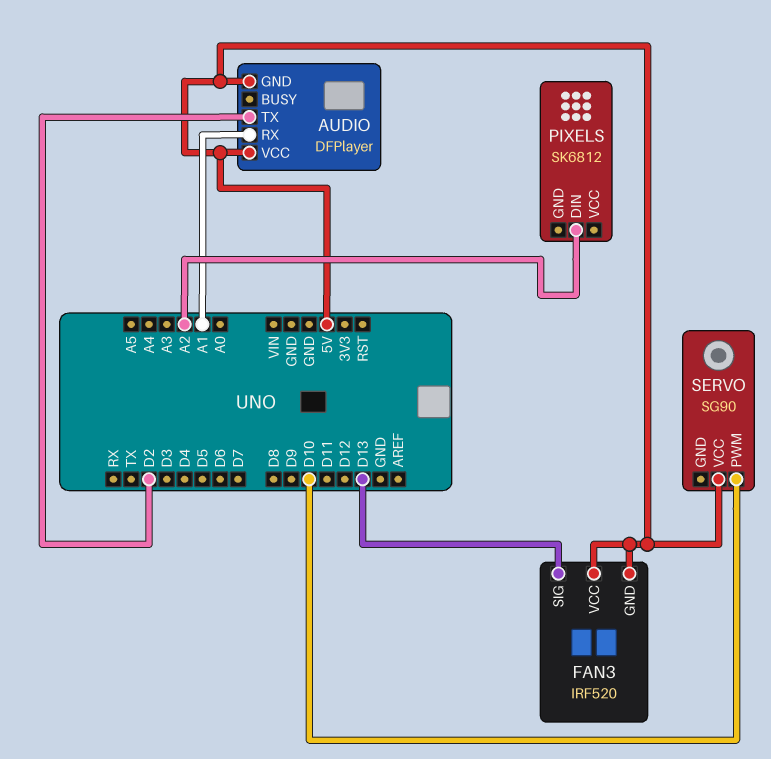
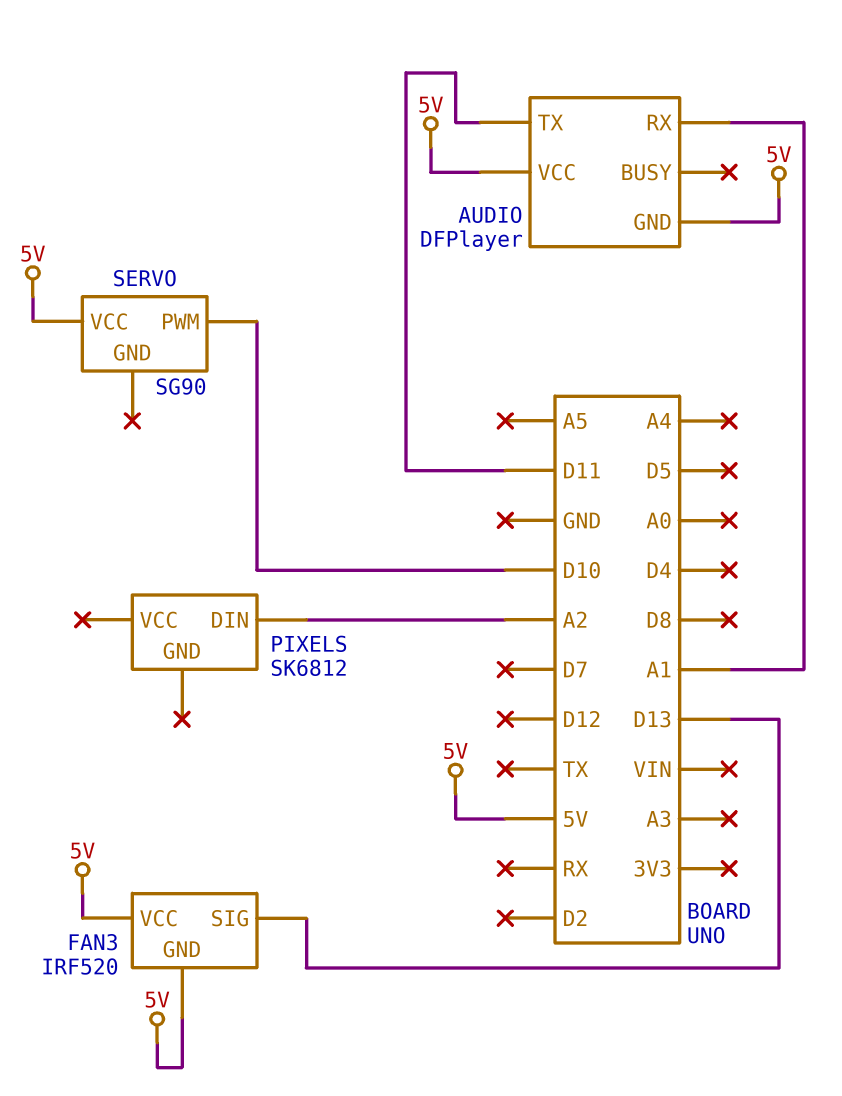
AUDIO pin TX: D2 -> D11

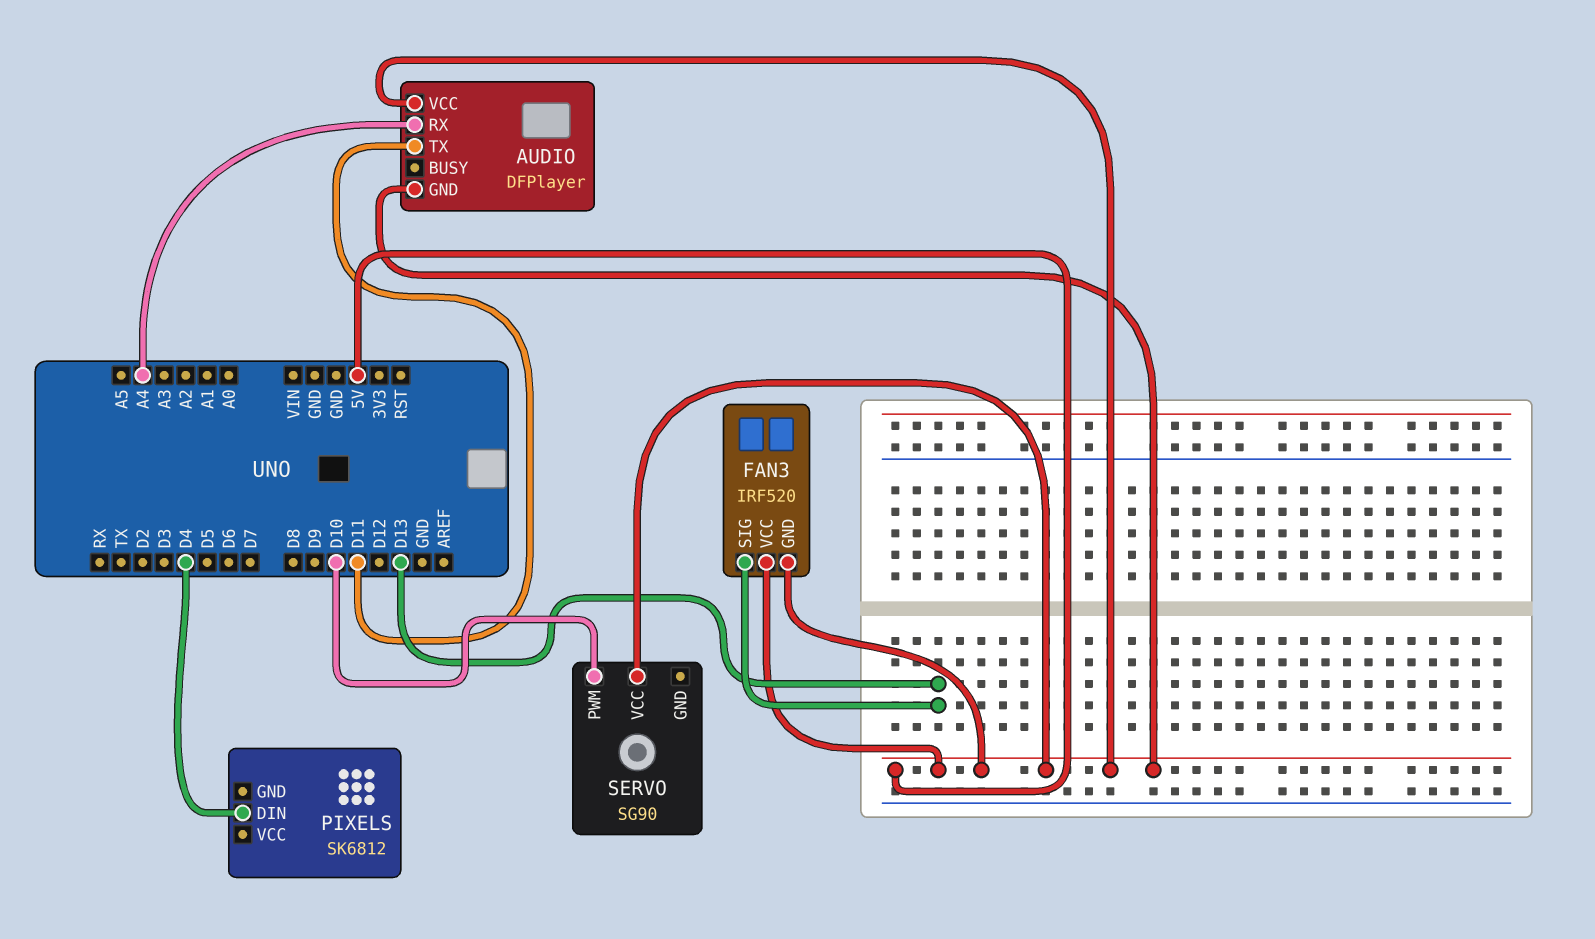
AUDIO pin RX: A1 -> A4
PIXELS pin DIN: A2 -> D4

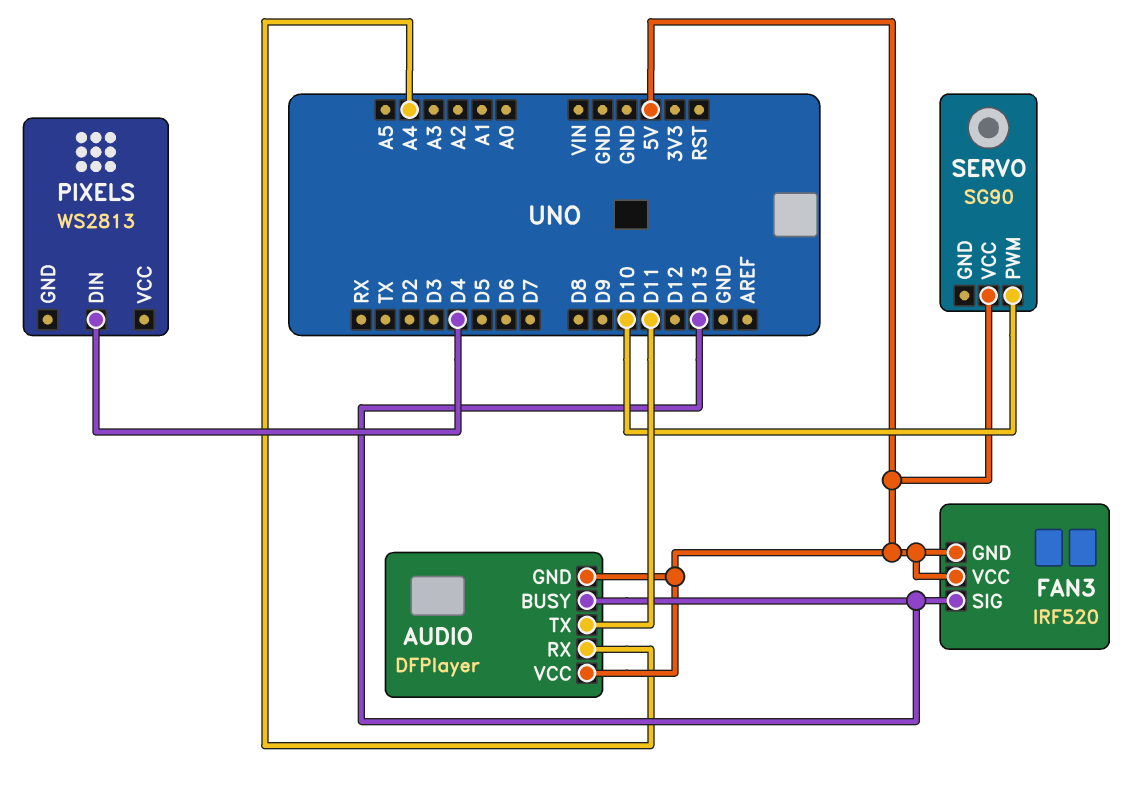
AUDIO pin BUSY: none -> D13
PIXELS: SK6812 -> WS2813

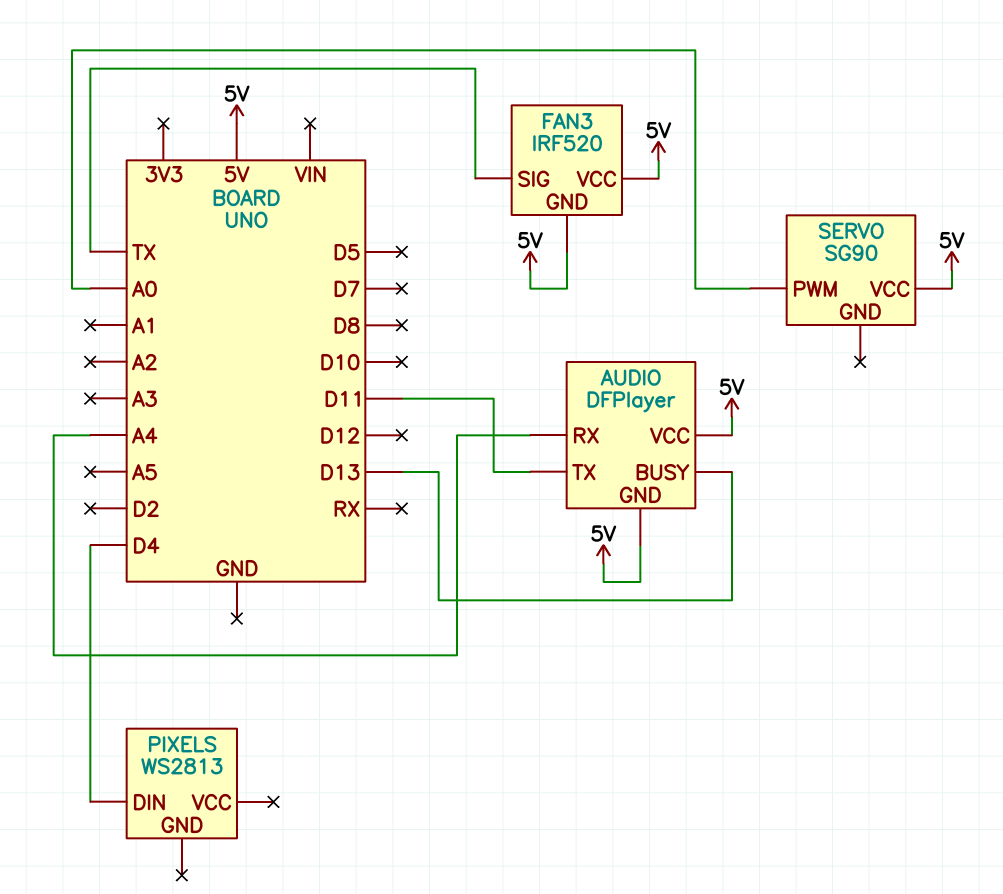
FAN3 pin SIG: D13 -> TX
SERVO pin PWM: D10 -> A0

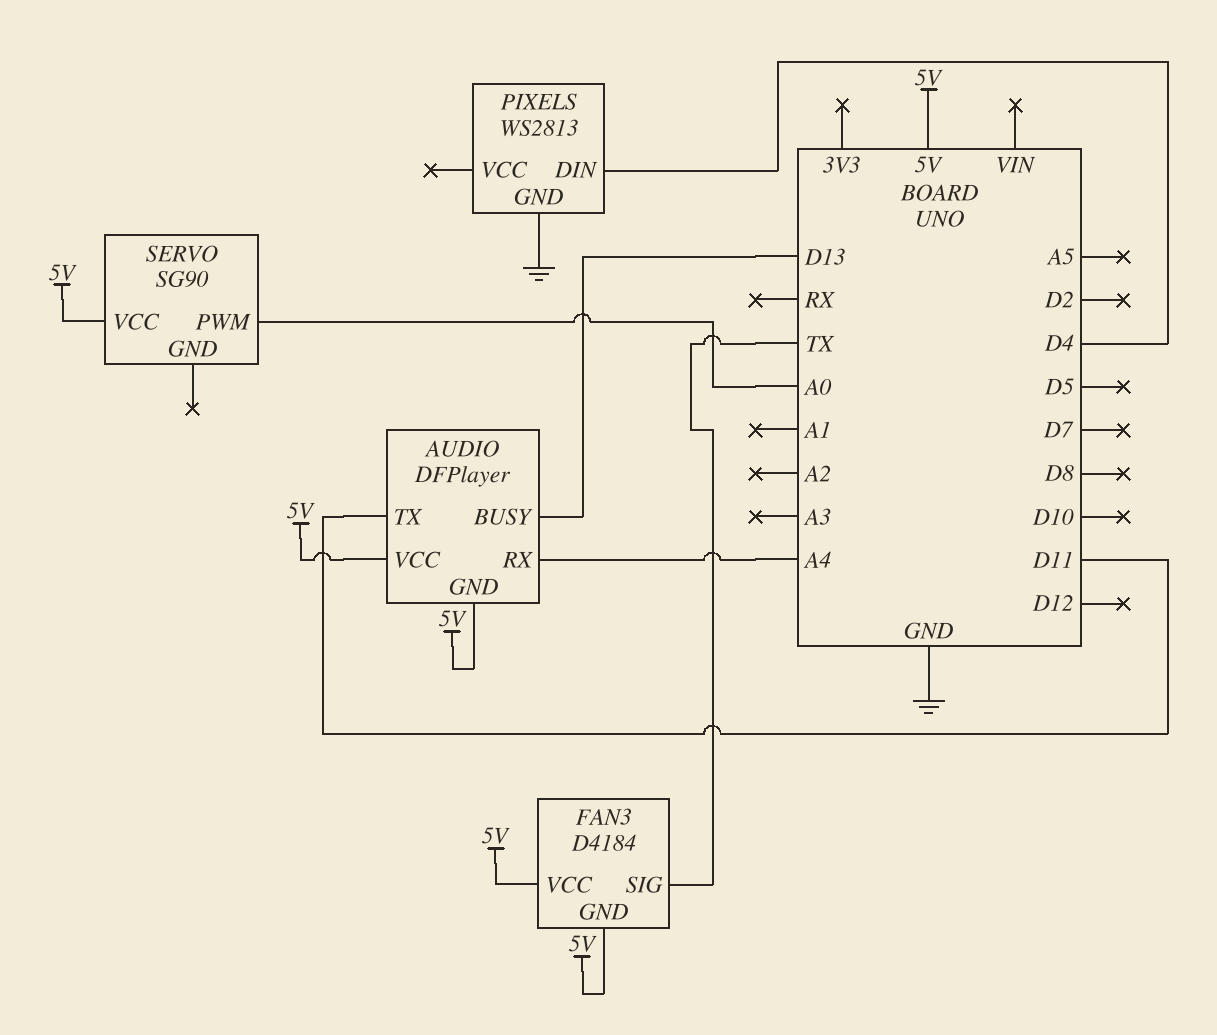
FAN3: IRF520 -> D4184
PIXELS pin GND: none -> GND

